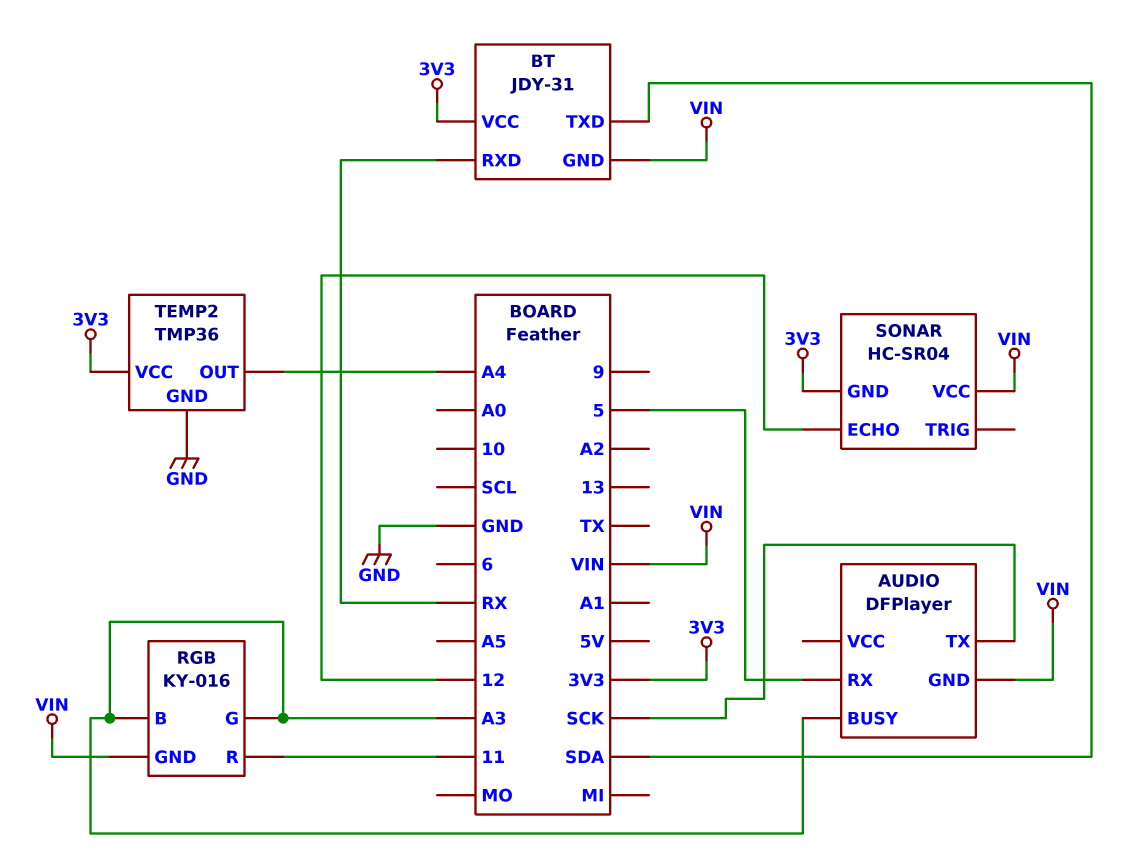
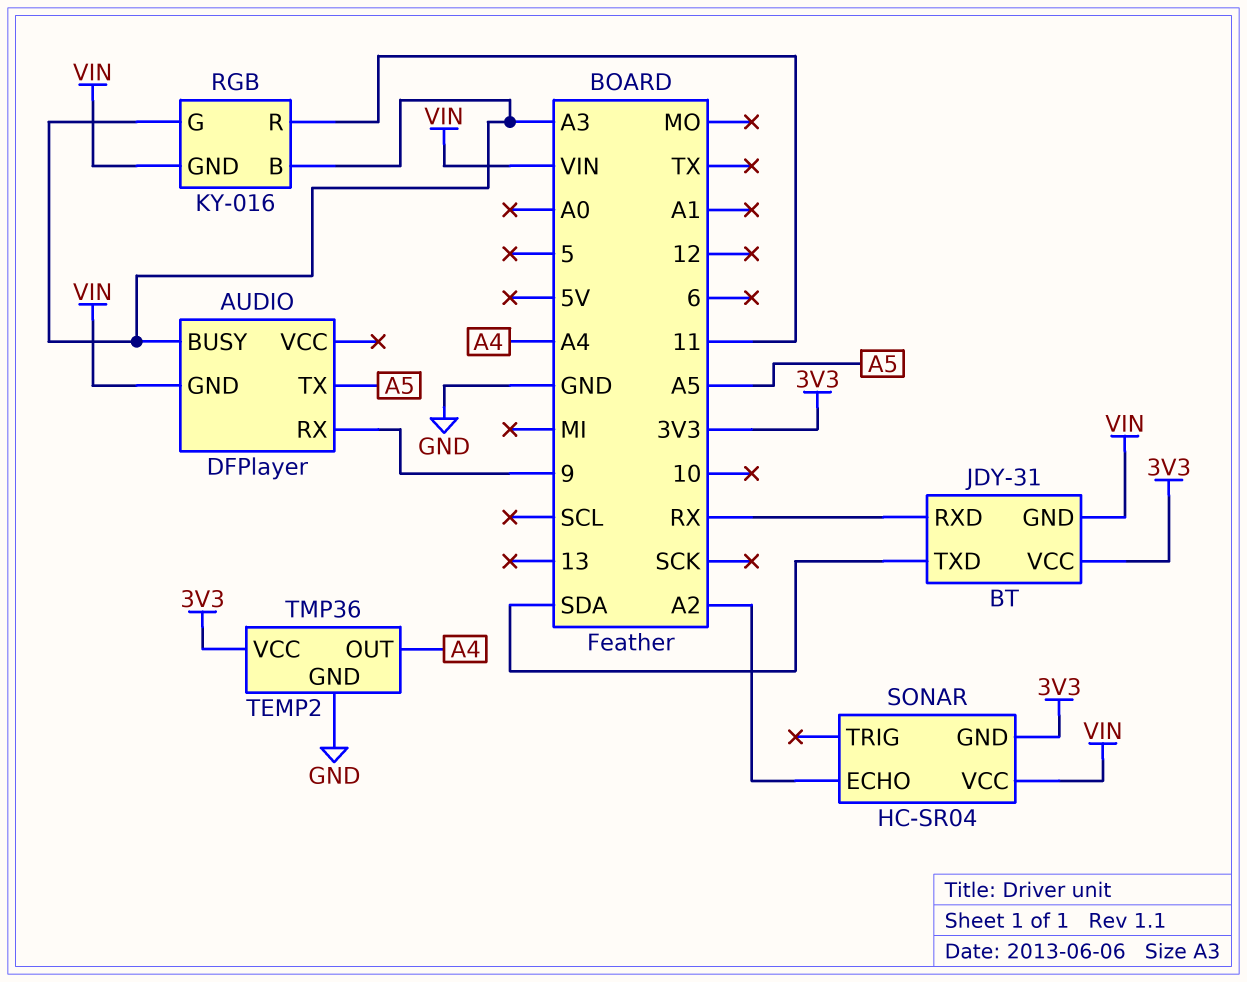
AUDIO pin RX: 5 -> 9
AUDIO pin TX: SCK -> A5
SONAR pin ECHO: 12 -> A2

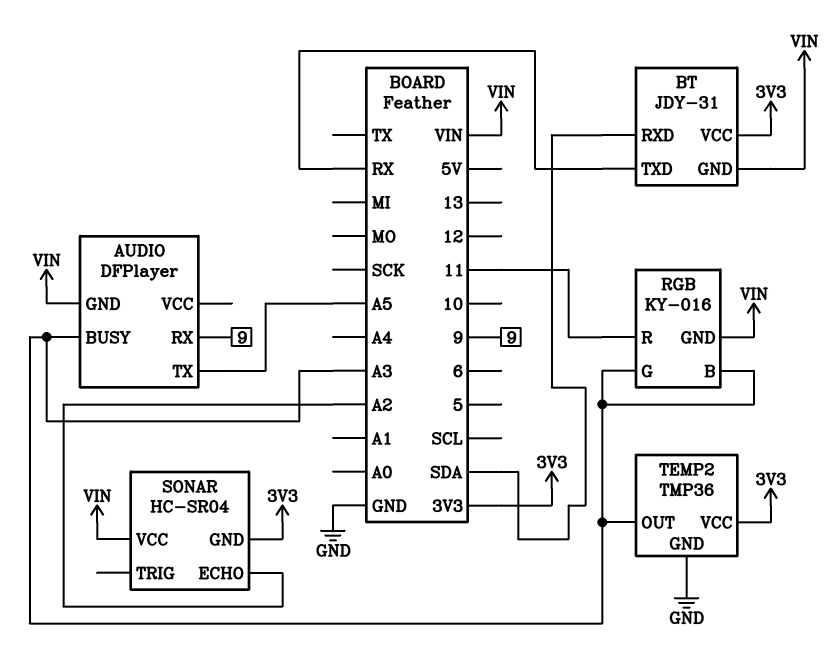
BT pin RXD: RX -> SDA
BT pin TXD: SDA -> RX
TEMP2 pin OUT: A4 -> A3

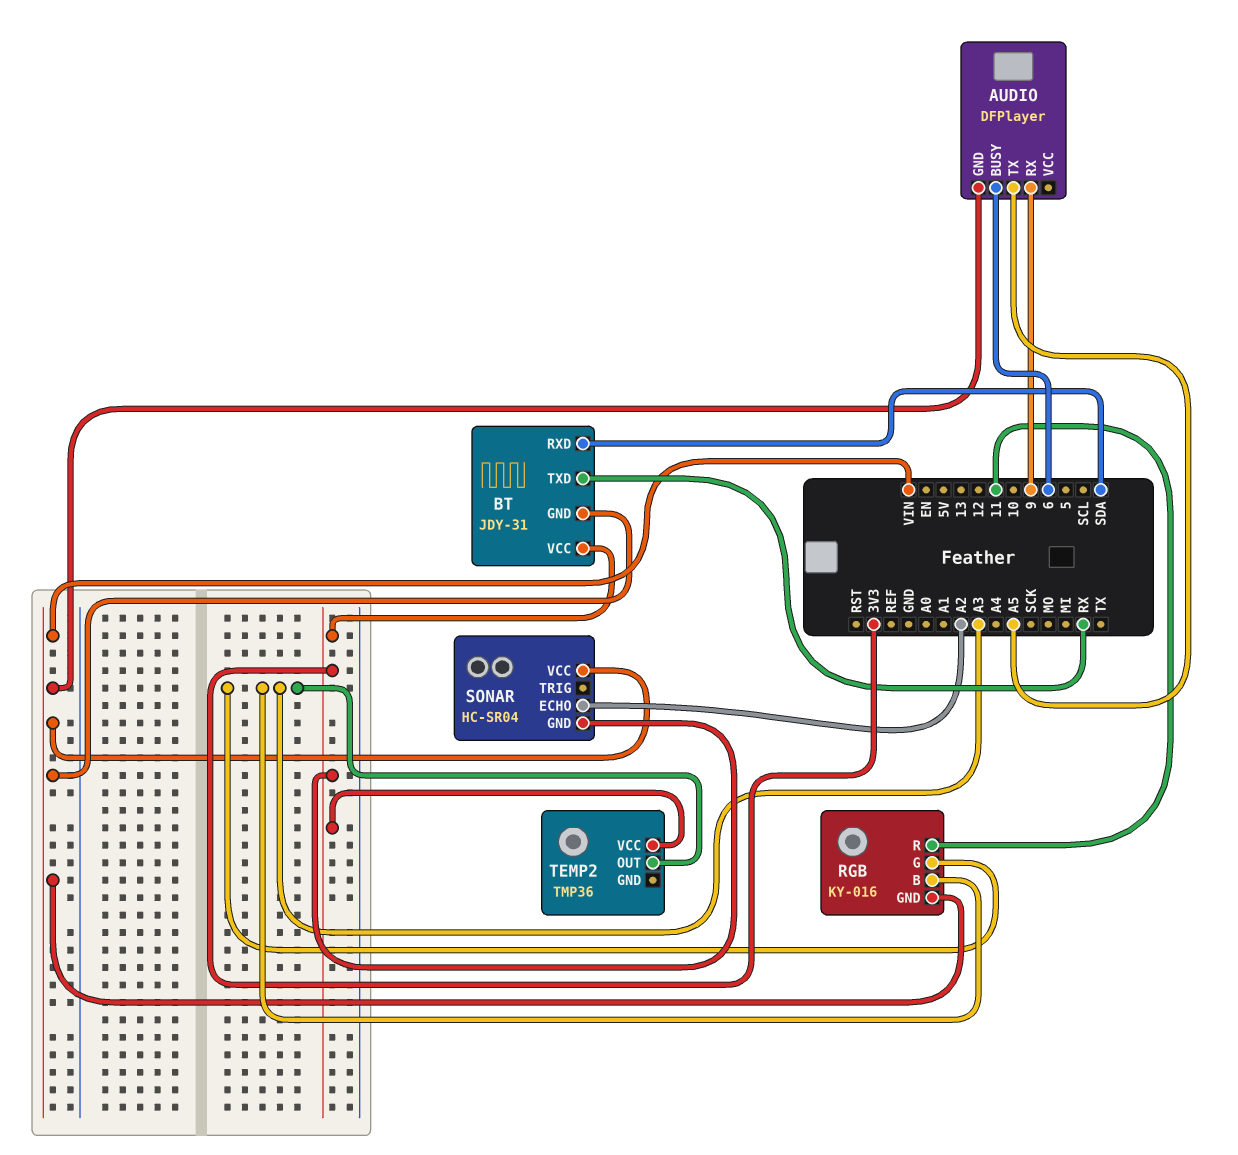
AUDIO pin BUSY: A3 -> 6
TEMP2 pin GND: GND -> none

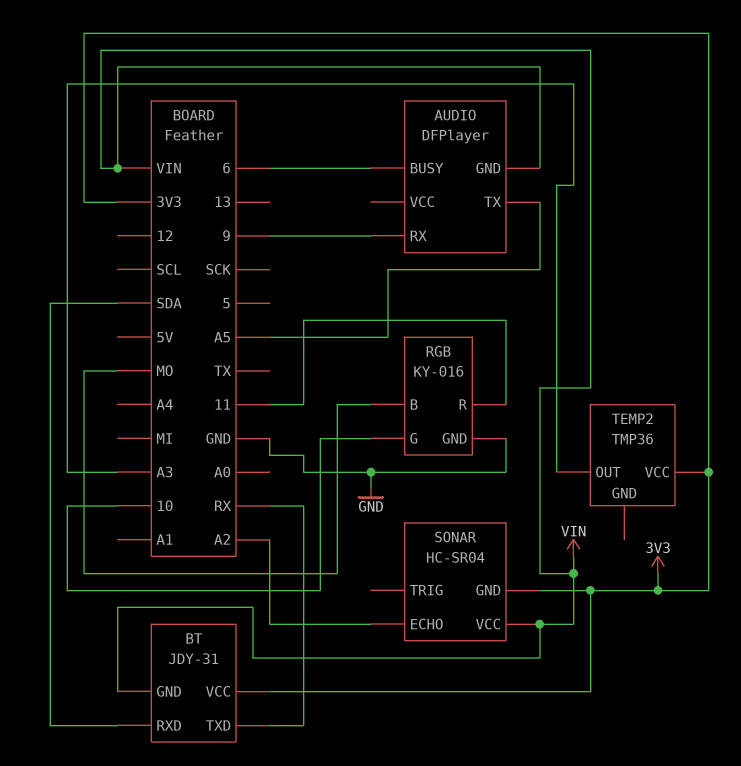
RGB pin B: A3 -> MO
RGB pin G: A3 -> 10
RGB pin GND: VIN -> GND

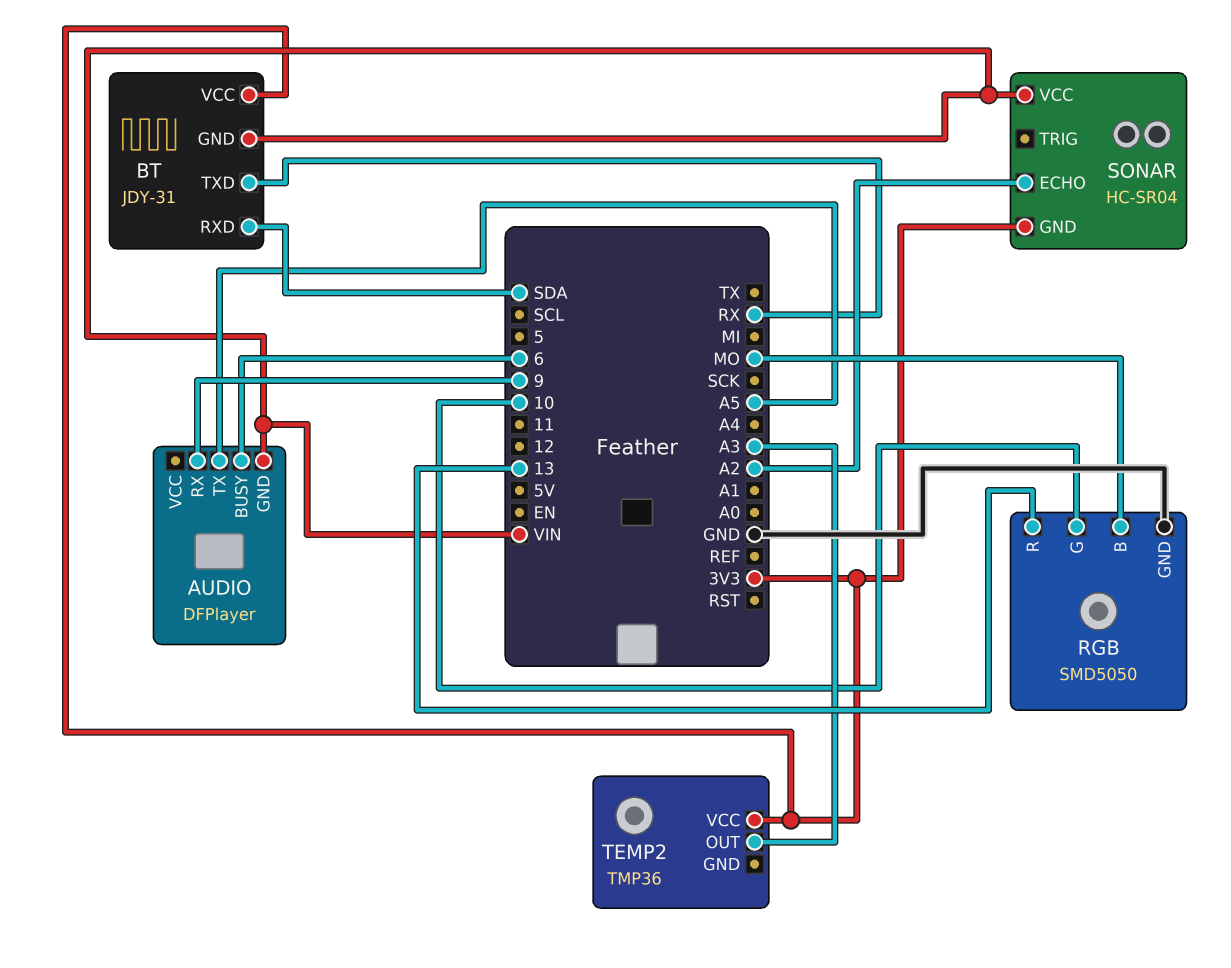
RGB: KY-016 -> SMD5050
RGB pin R: 11 -> 13

